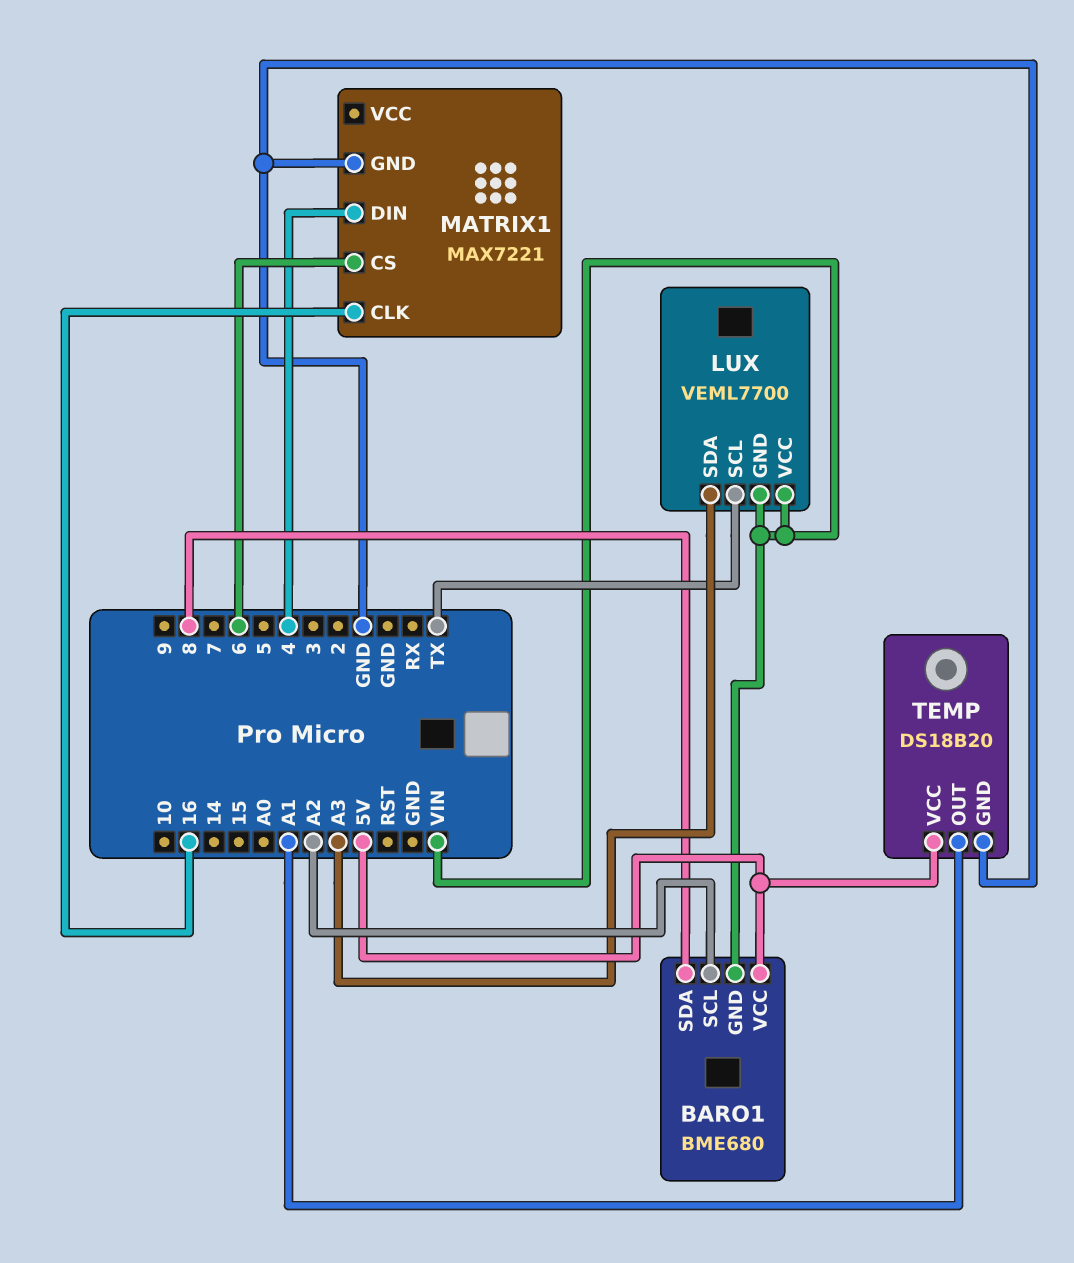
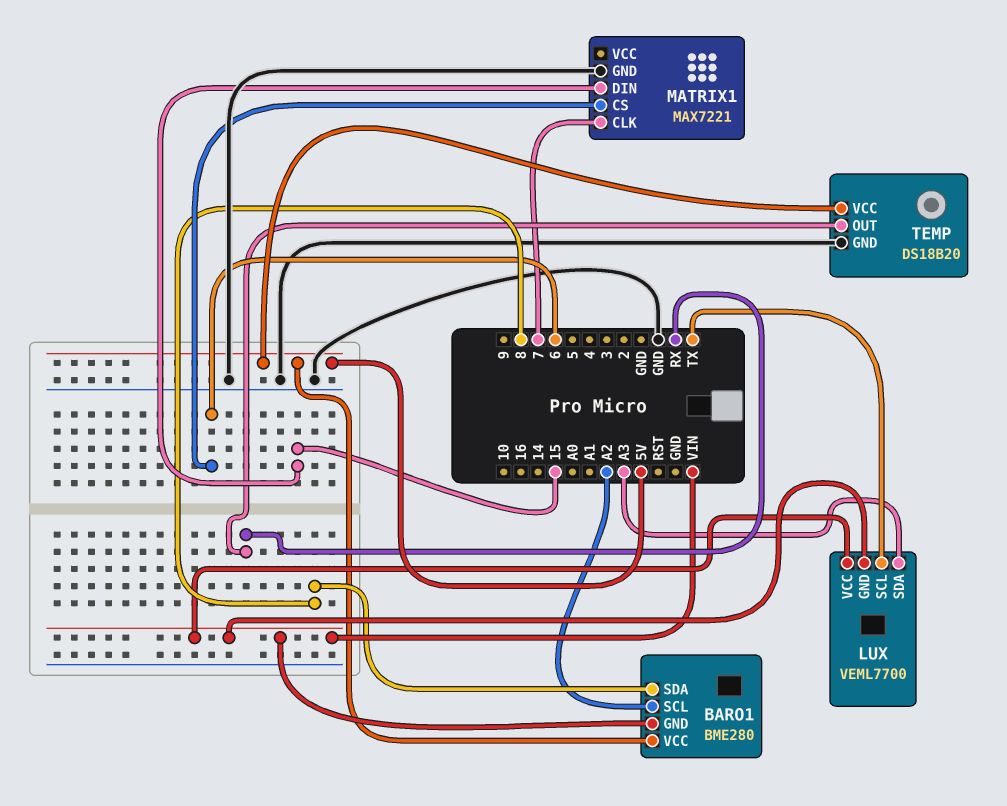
BARO1: BME680 -> BME280
MATRIX1 pin CLK: 16 -> 7
MATRIX1 pin DIN: 4 -> 15
TEMP pin OUT: A1 -> RX

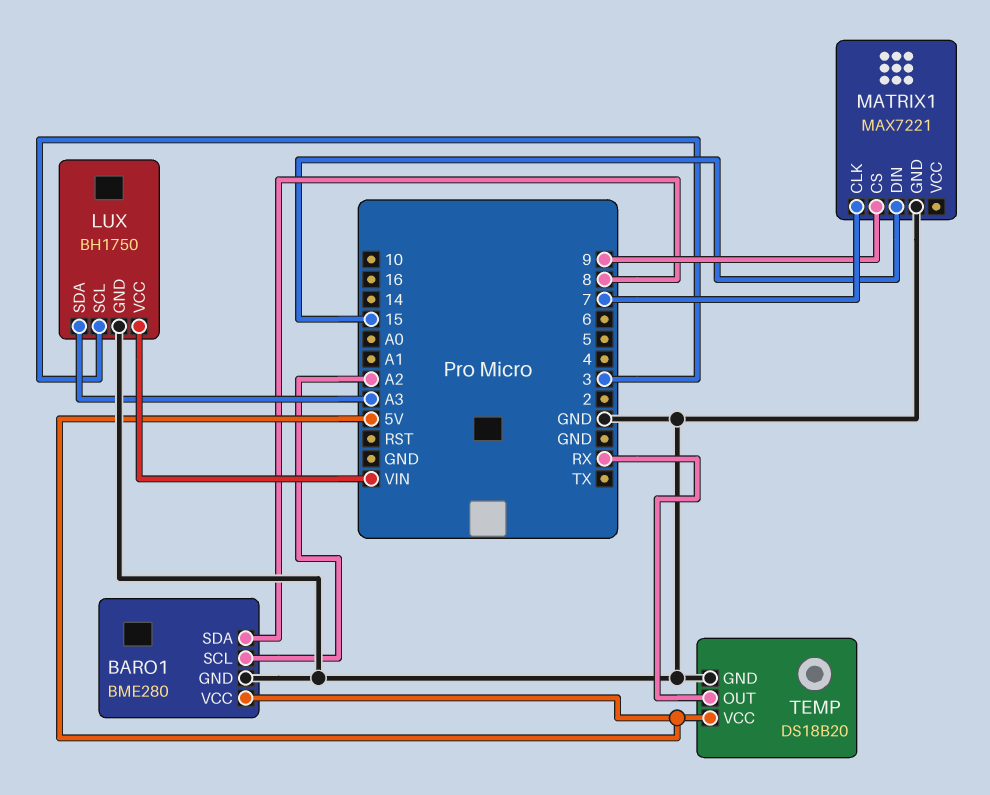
BARO1 pin GND: VIN -> GND
LUX: VEML7700 -> BH1750
LUX pin GND: VIN -> GND
LUX pin SCL: TX -> 3
MATRIX1 pin CS: 6 -> 9

